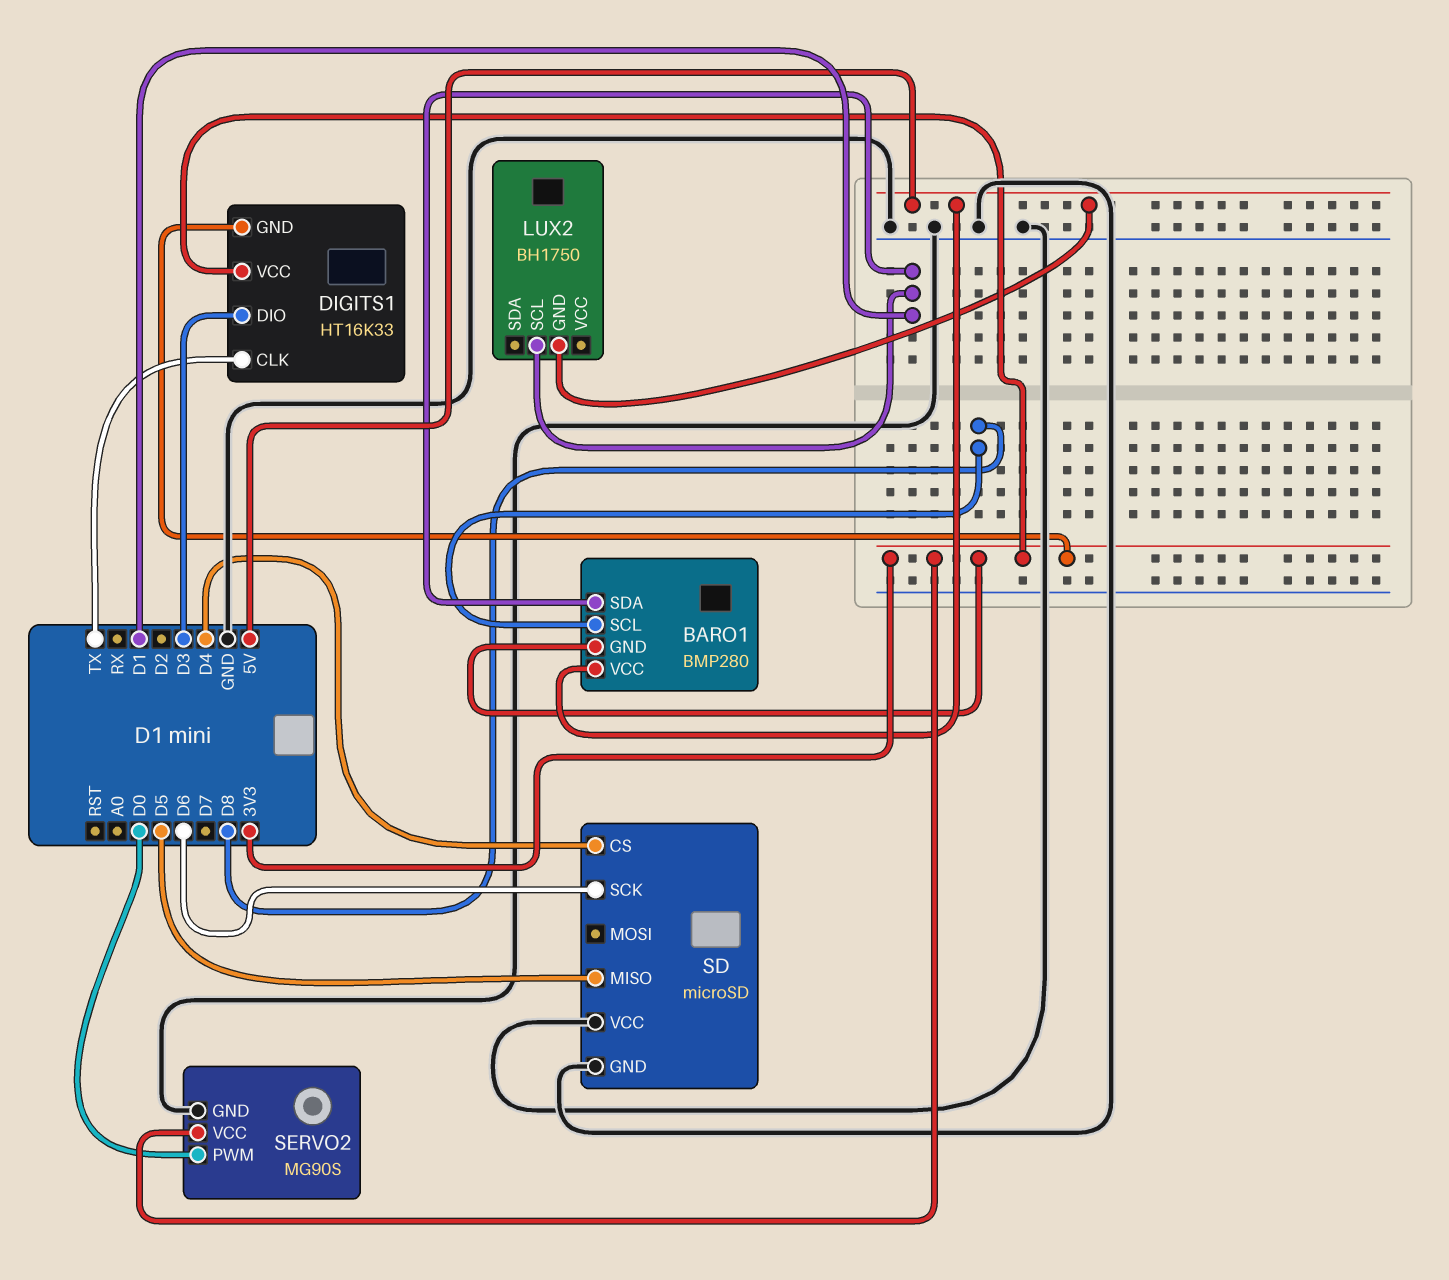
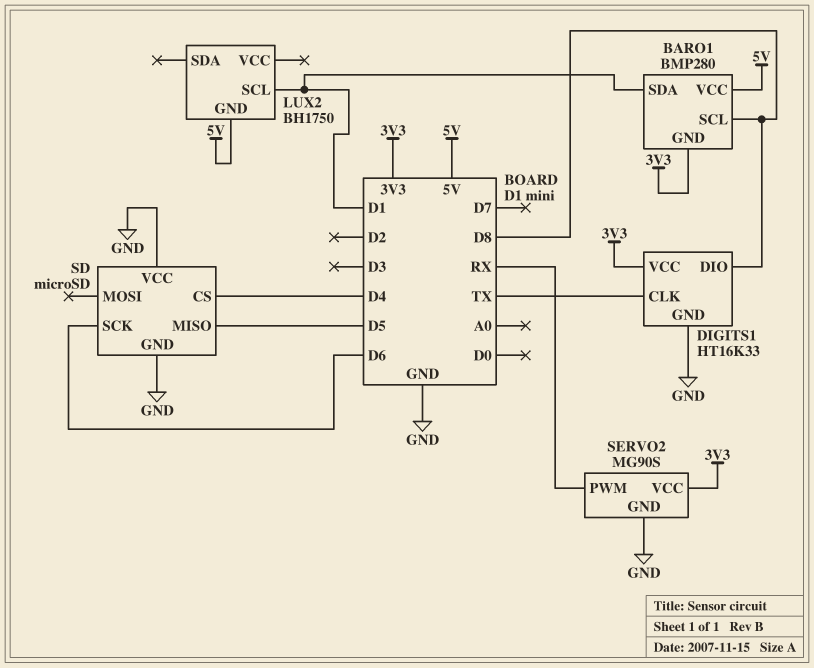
DIGITS1 pin DIO: D3 -> D8
DIGITS1 pin GND: 3V3 -> GND
SERVO2 pin PWM: D0 -> RX

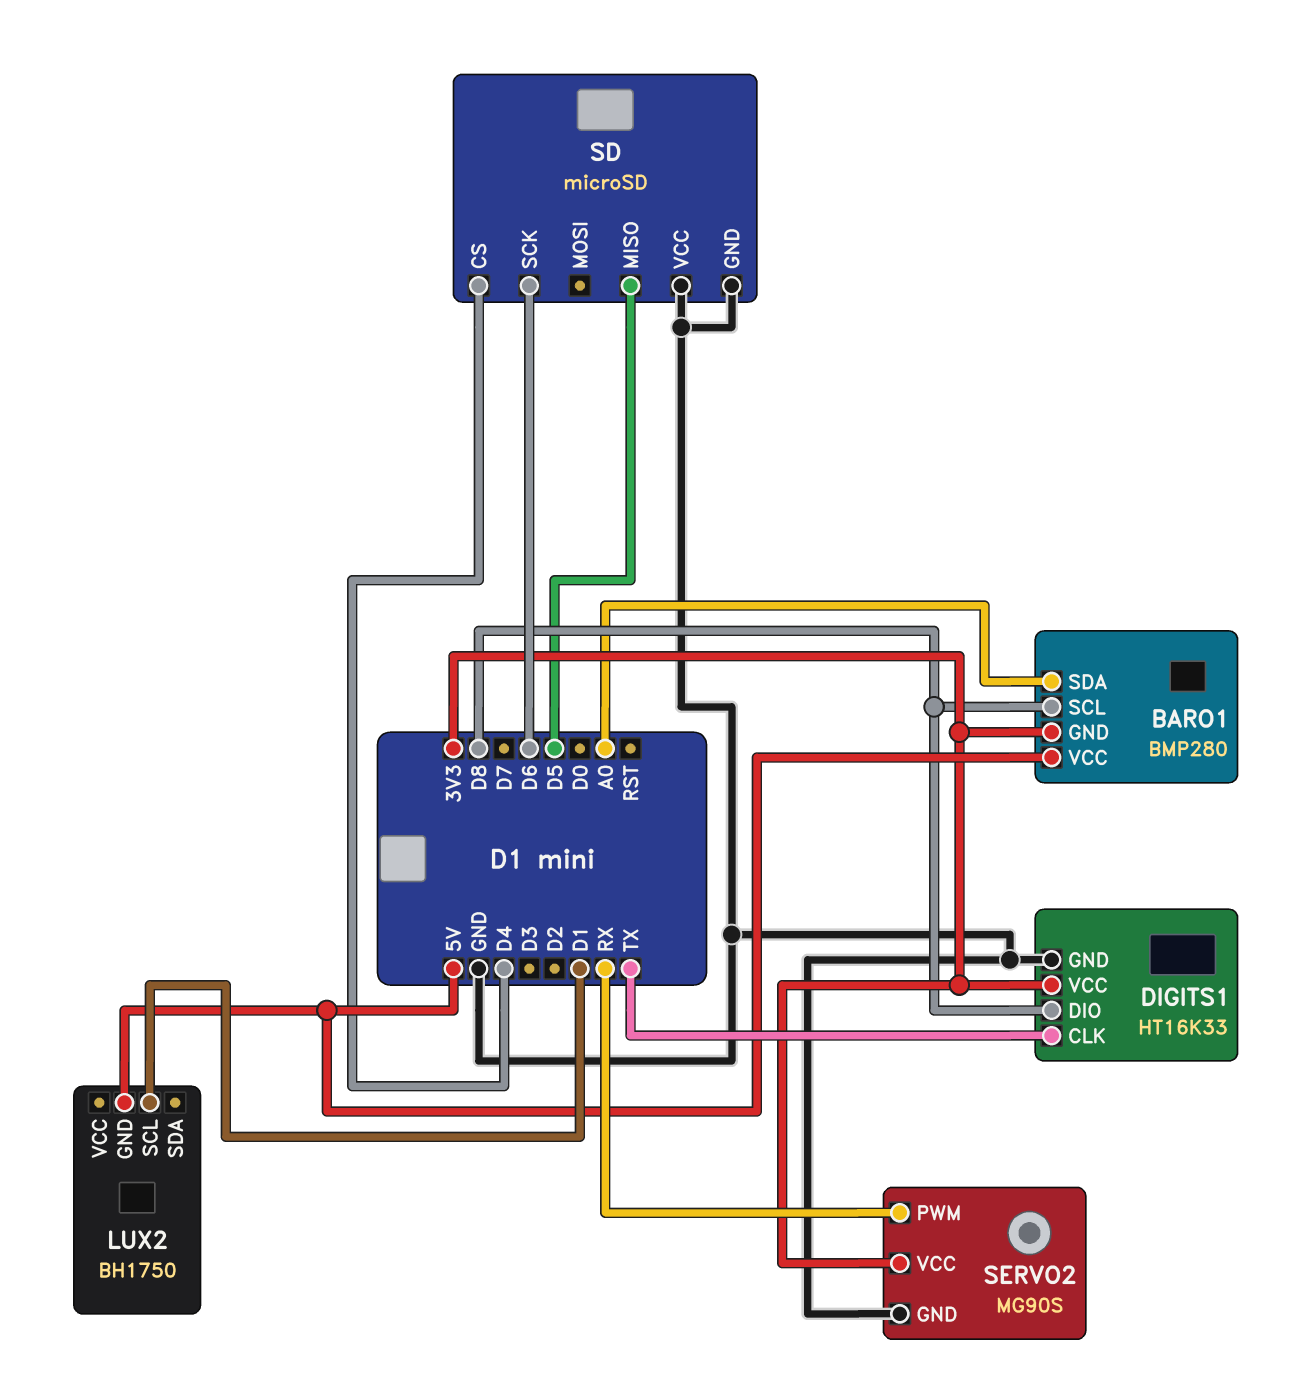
BARO1 pin SDA: D1 -> A0

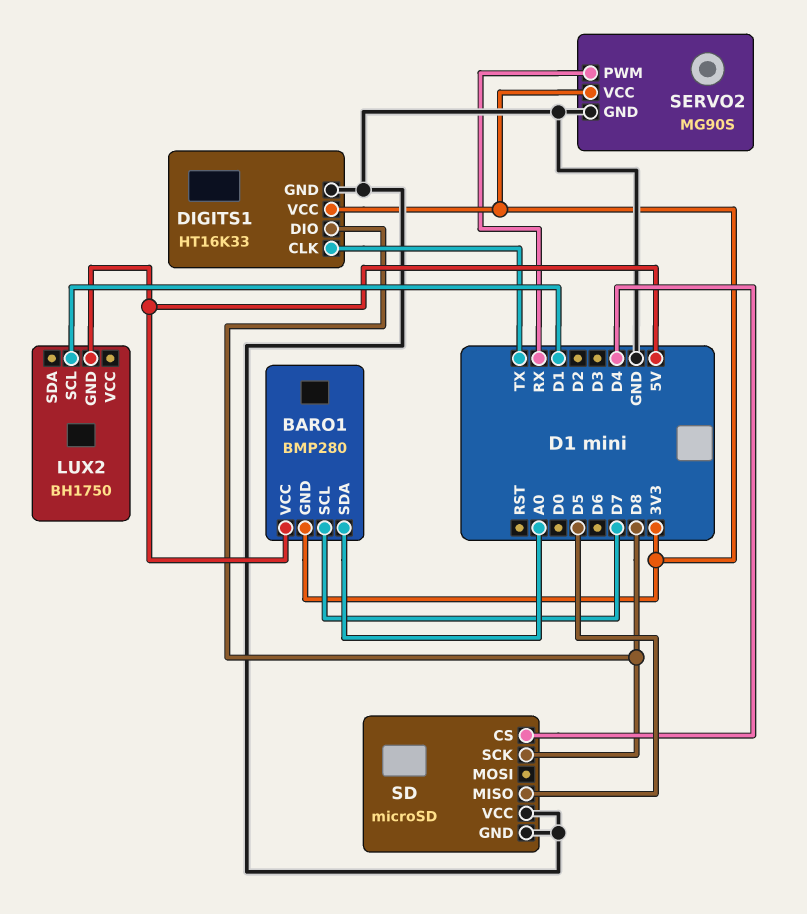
BARO1 pin SCL: D8 -> D7
SD pin SCK: D6 -> D8

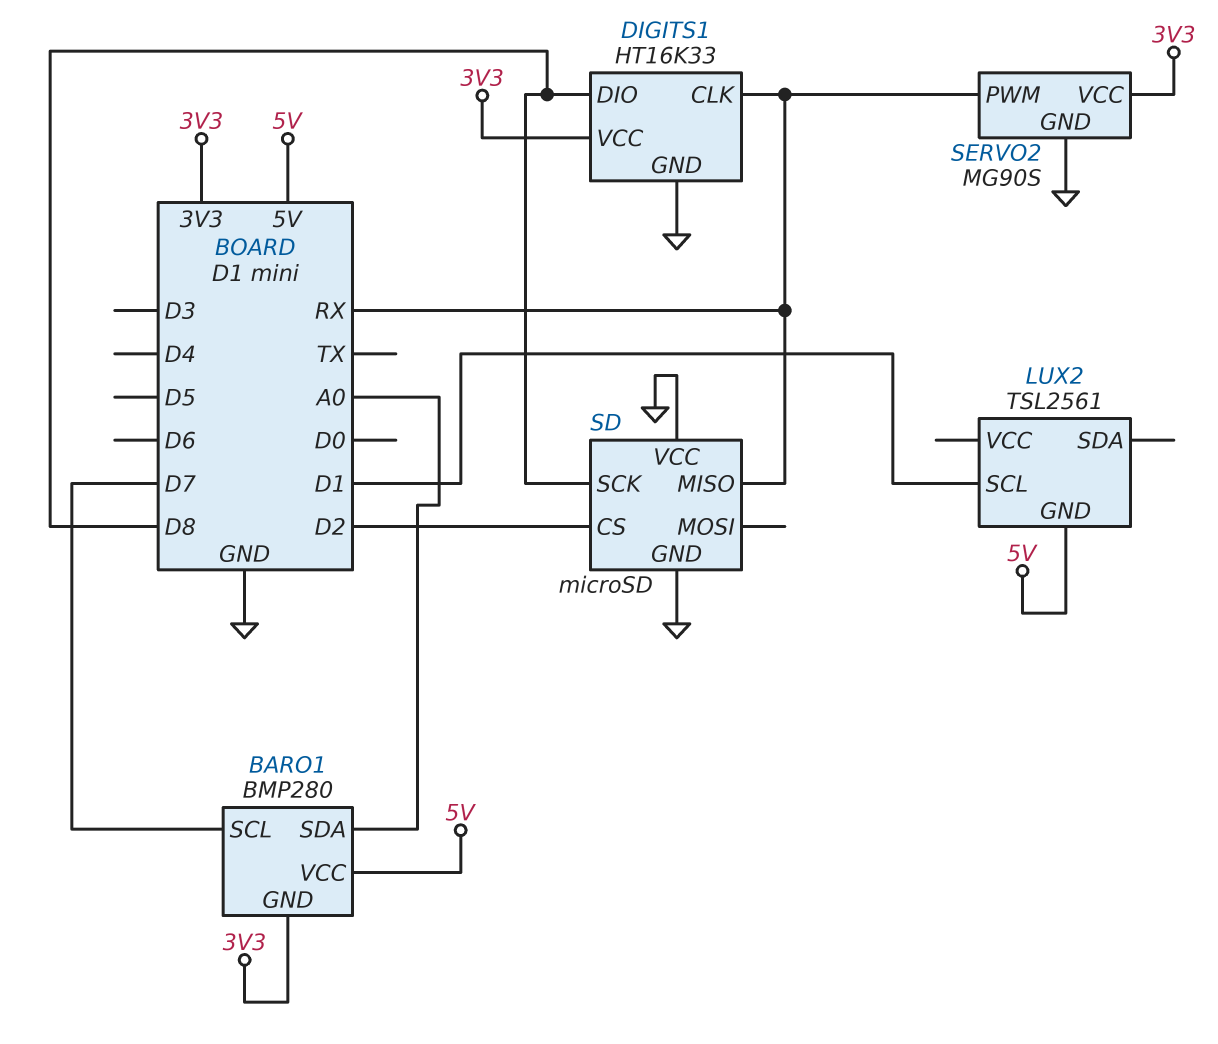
DIGITS1 pin CLK: TX -> RX
LUX2: BH1750 -> TSL2561
SD pin CS: D4 -> D2
SD pin MISO: D5 -> RX

